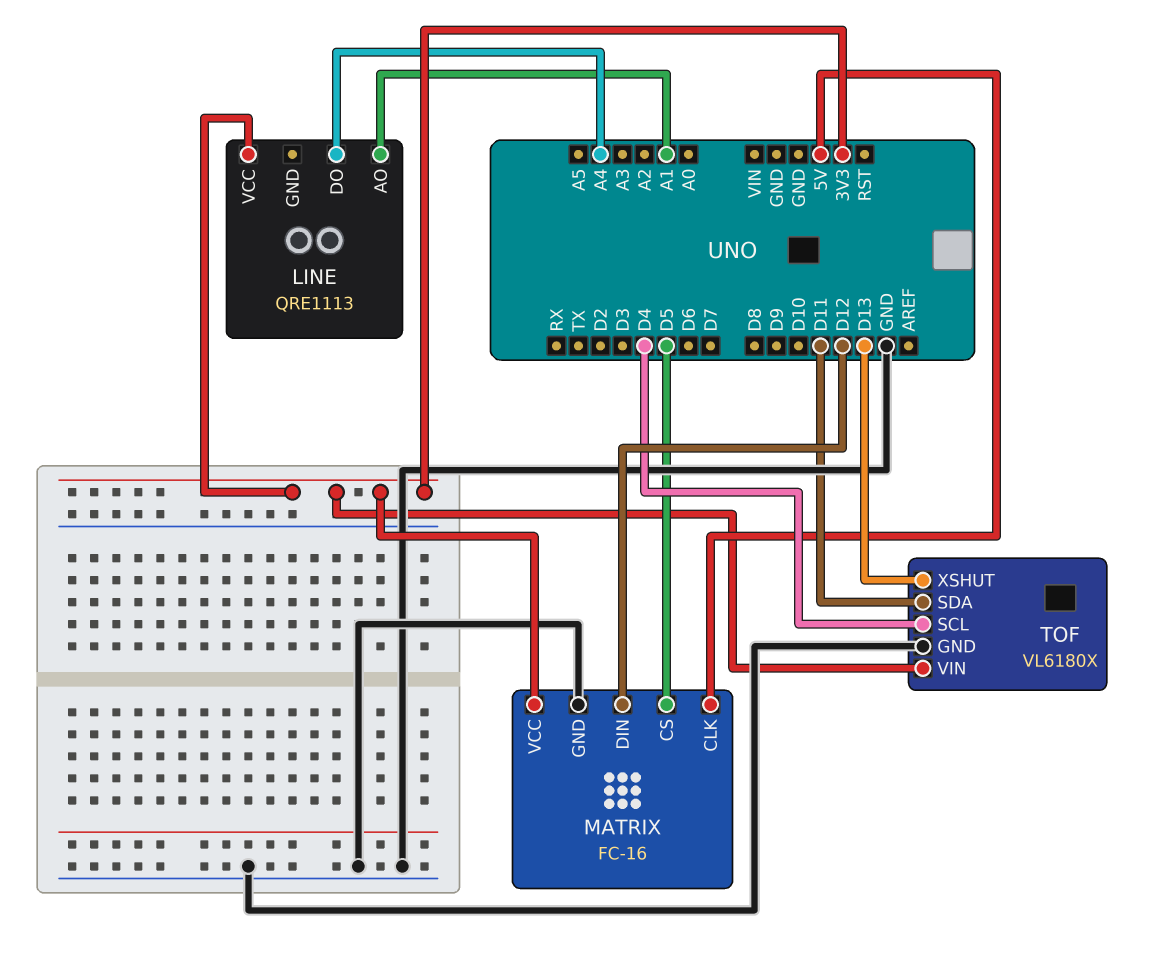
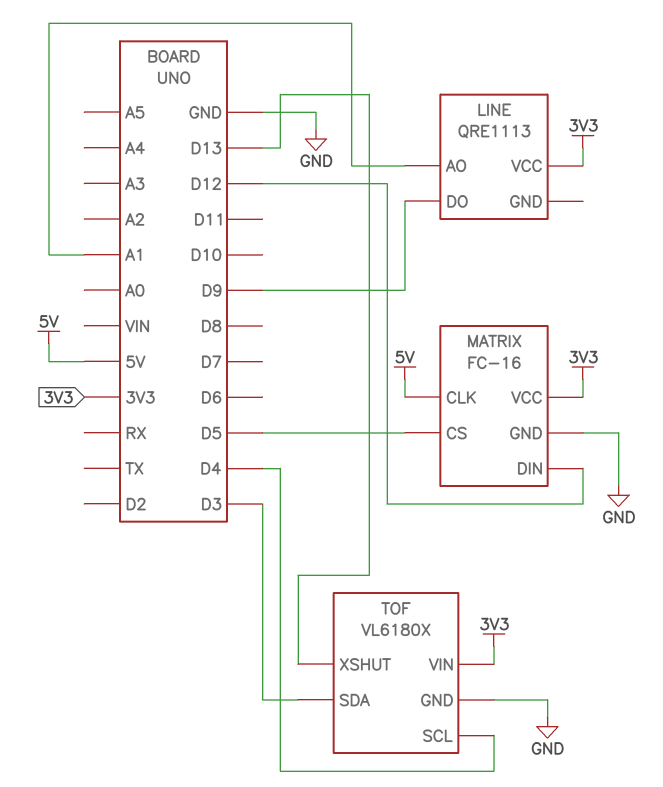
LINE pin DO: A4 -> D9
TOF pin SDA: D11 -> D3

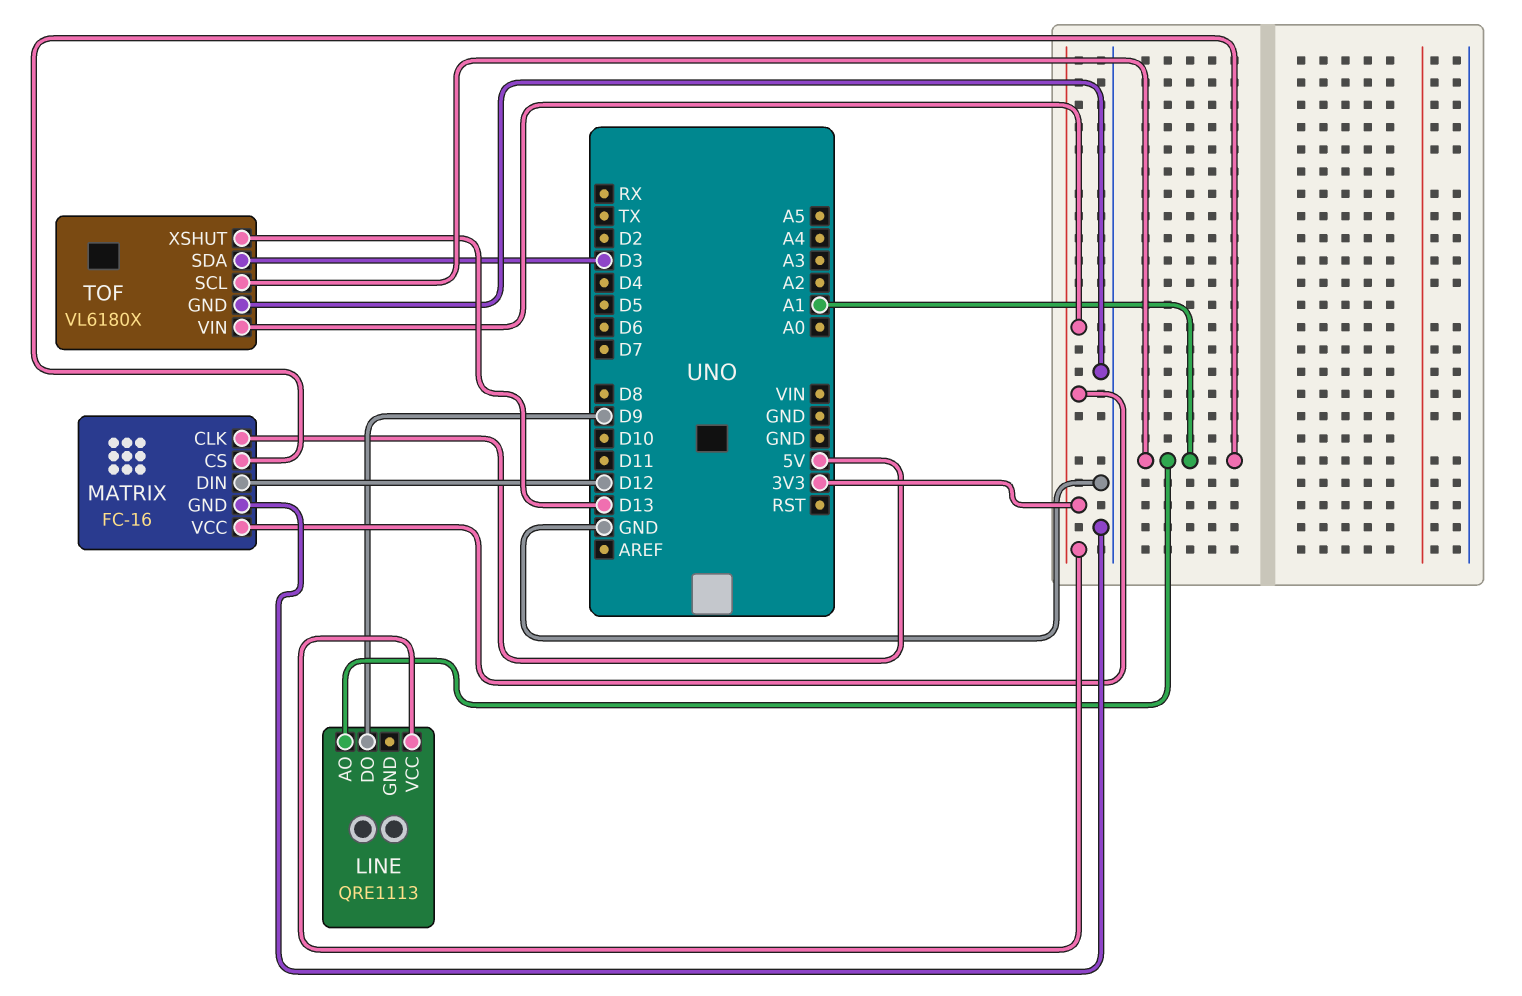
MATRIX pin CS: D5 -> A1
TOF pin SCL: D4 -> A1

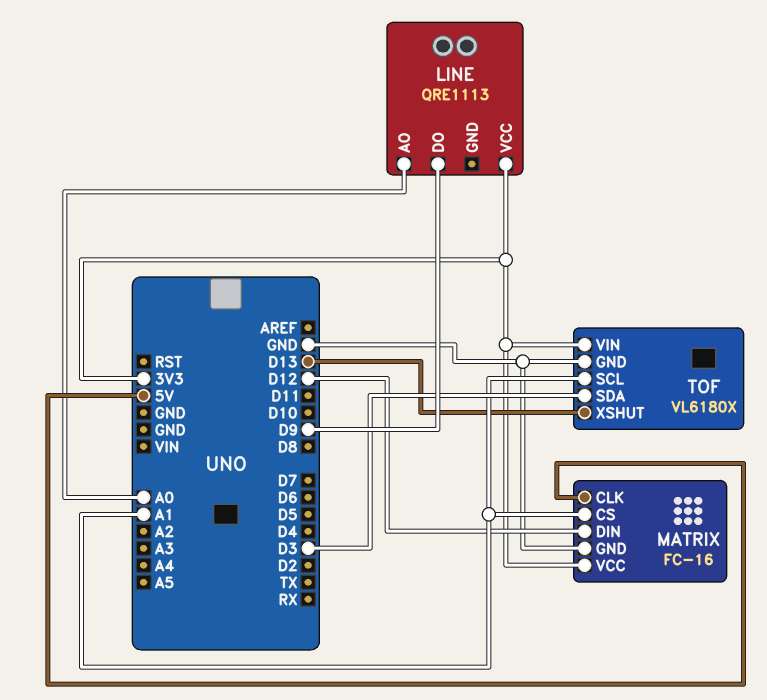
LINE pin AO: A1 -> A0

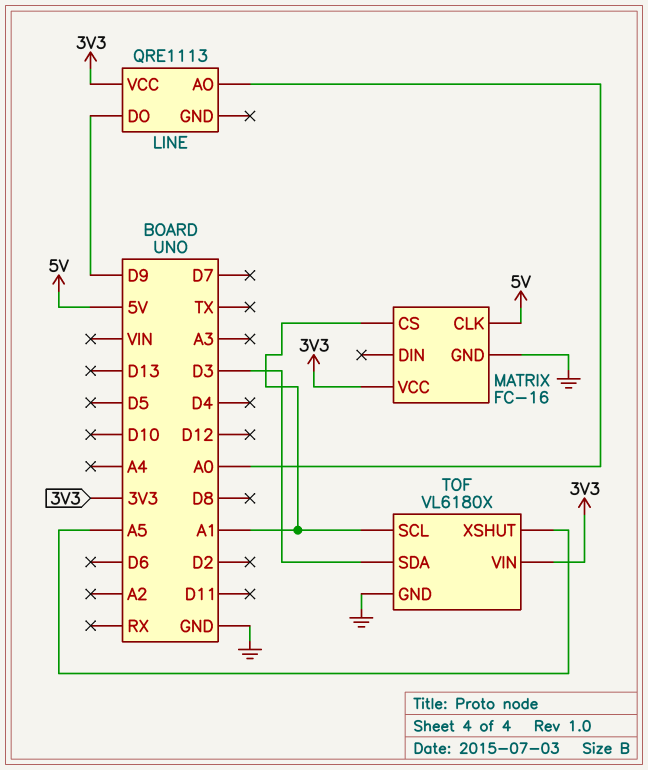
MATRIX pin DIN: D12 -> none
TOF pin XSHUT: D13 -> A5

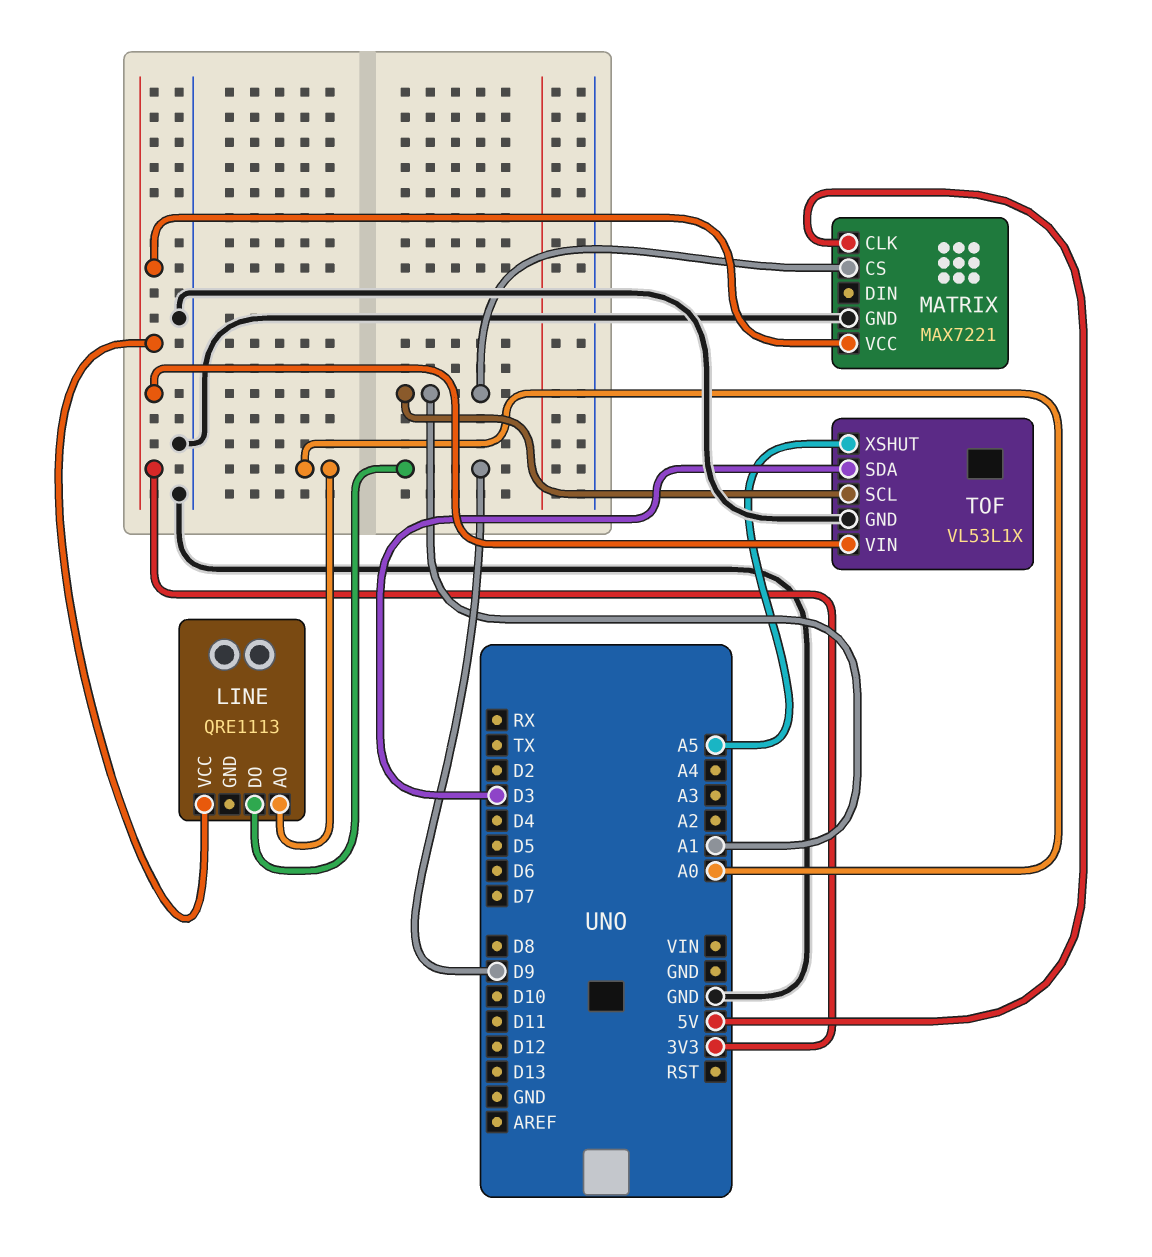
MATRIX: FC-16 -> MAX7221
TOF: VL6180X -> VL53L1X

